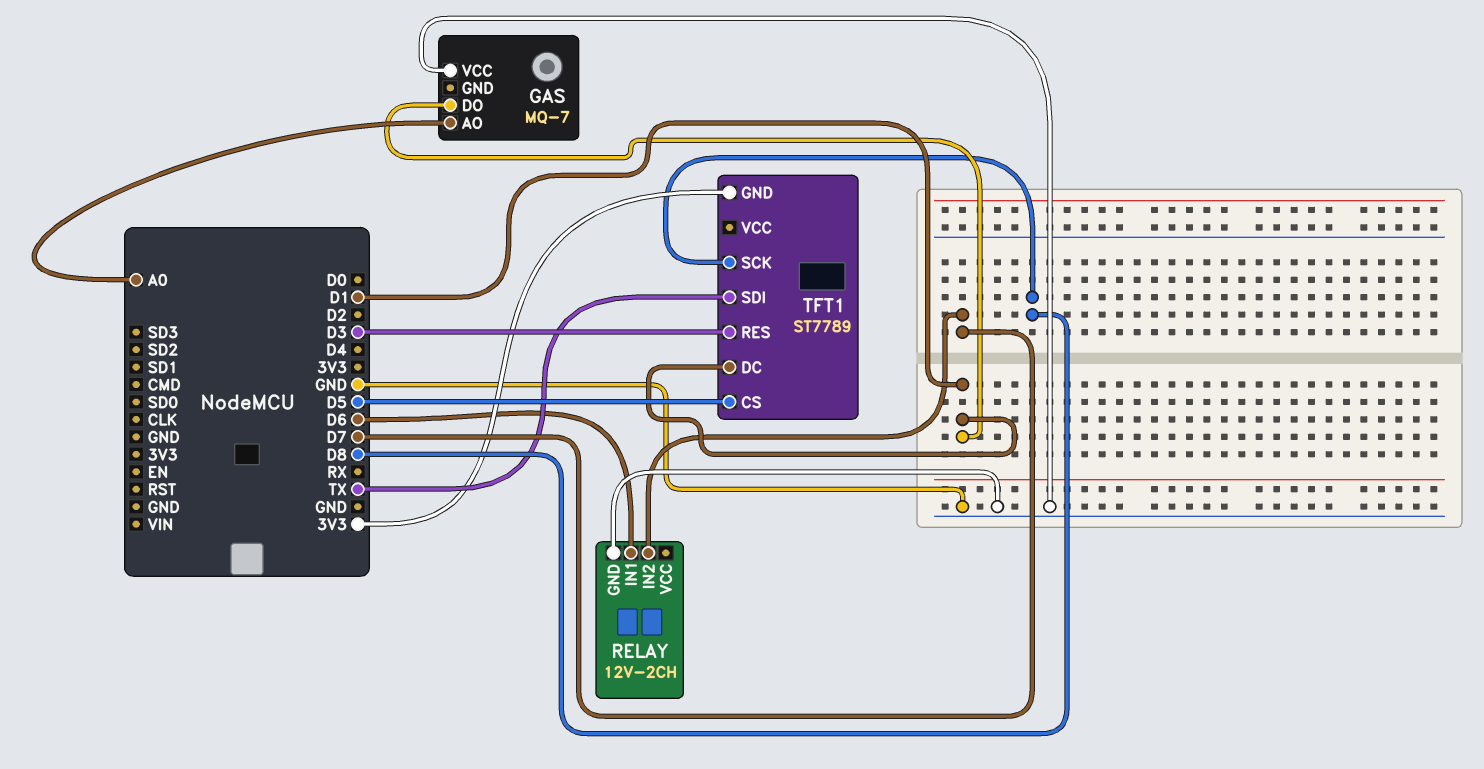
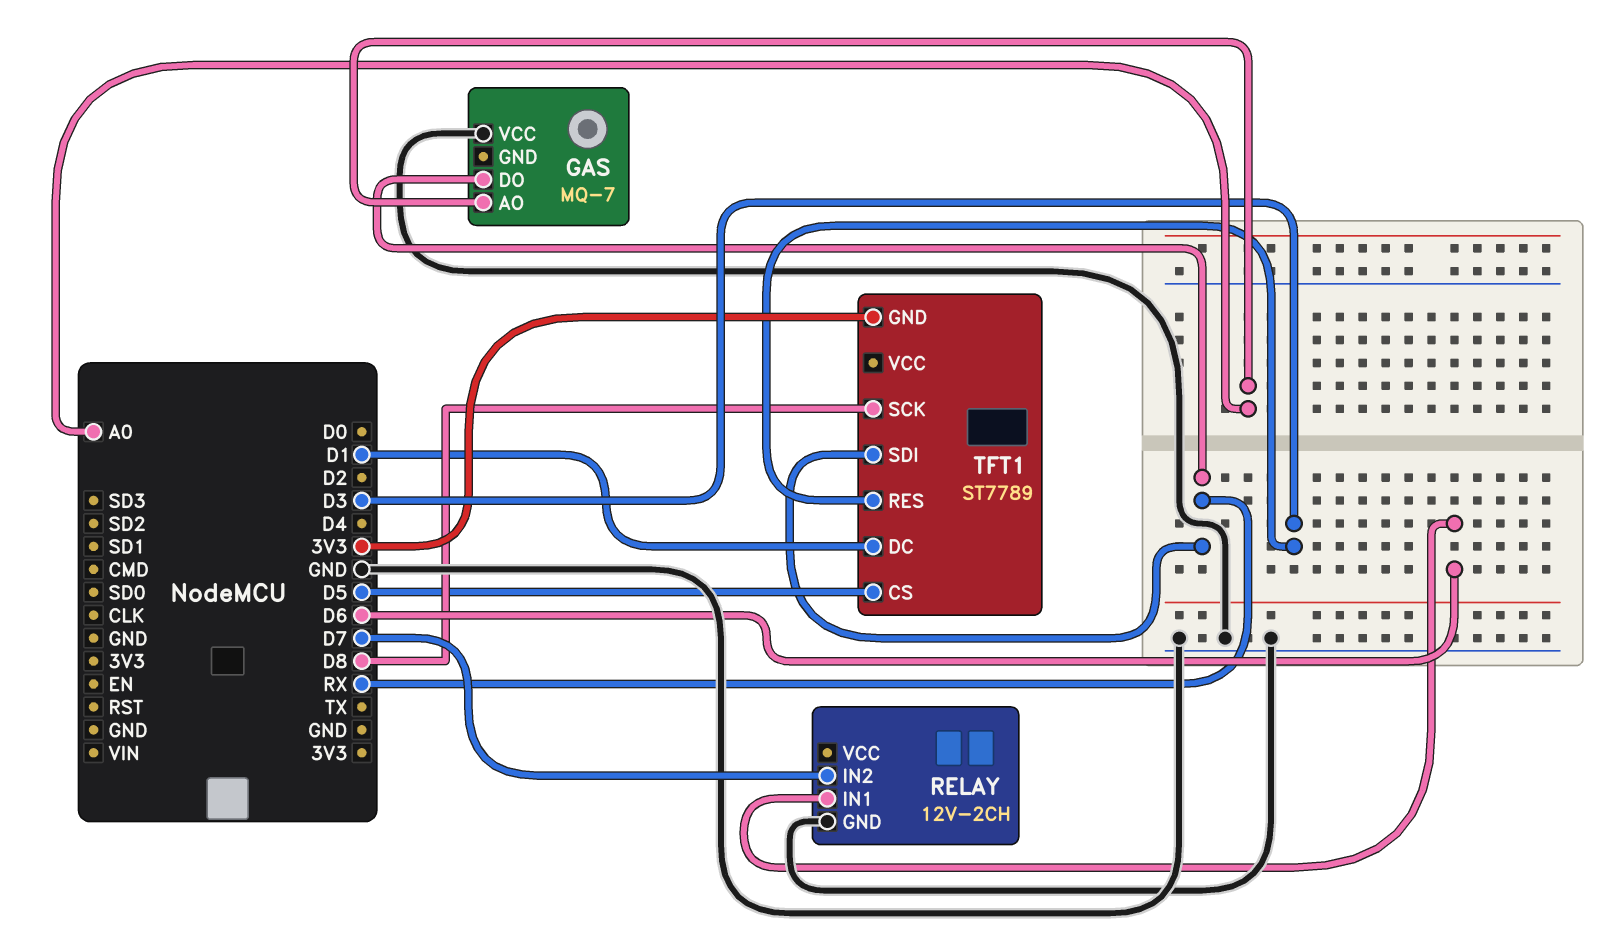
GAS pin DO: D1 -> RX
TFT1 pin SDI: TX -> RX

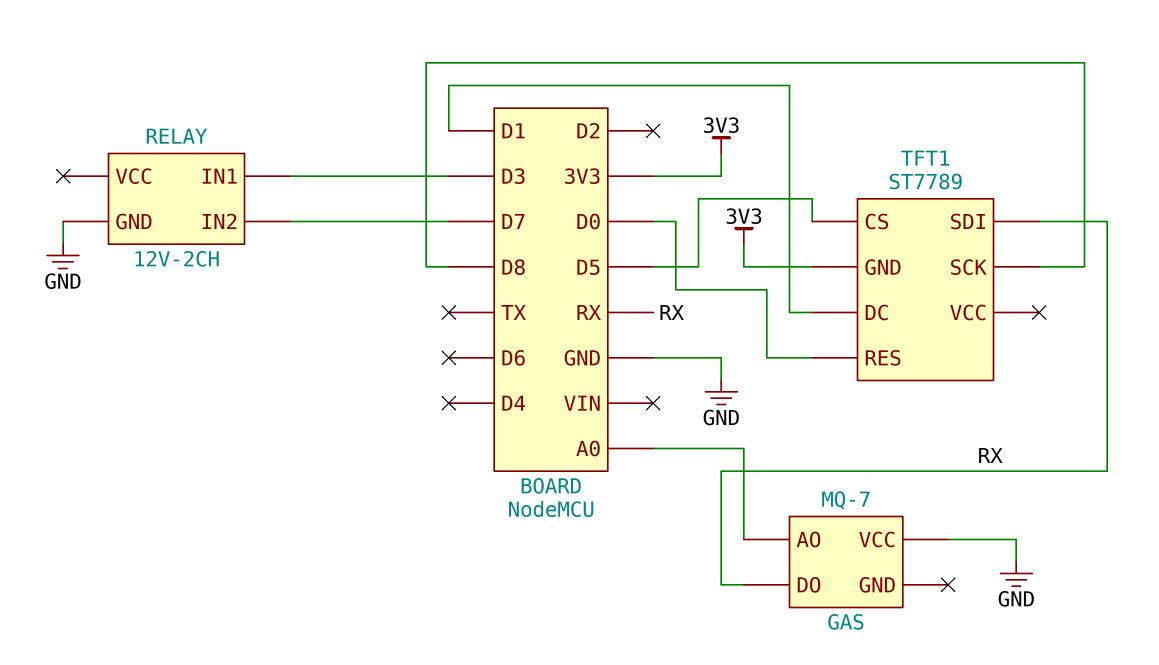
RELAY pin IN1: D6 -> D3
TFT1 pin RES: D3 -> D0

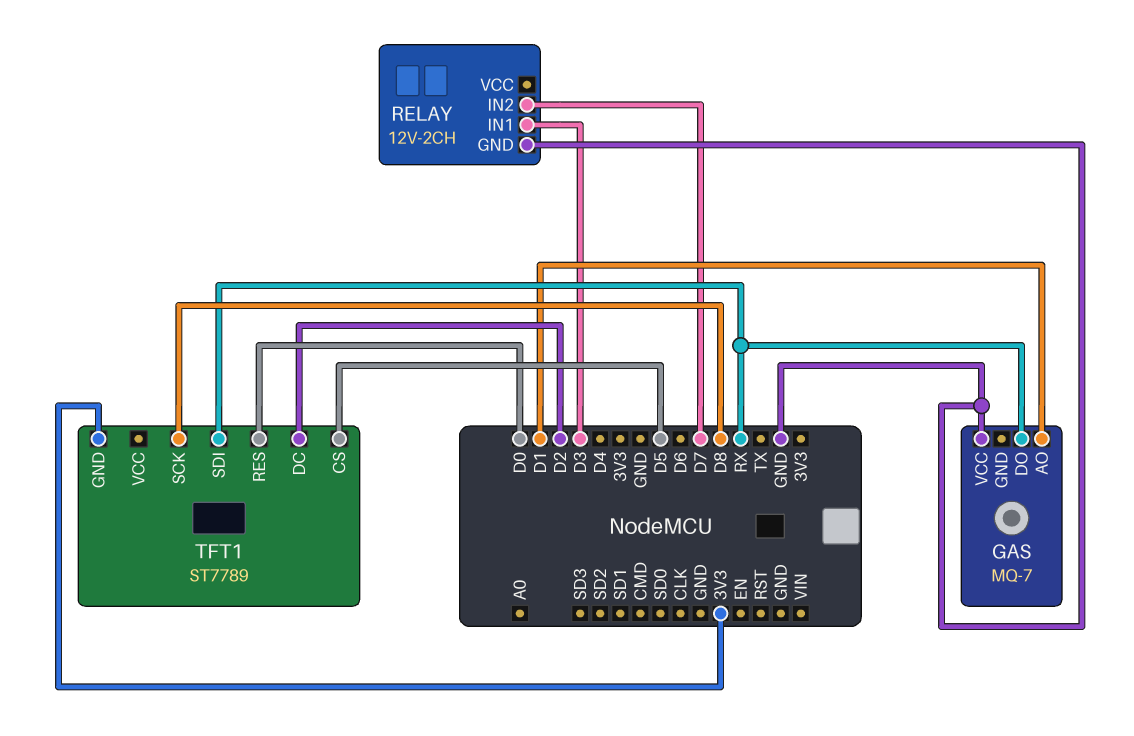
GAS pin AO: A0 -> D1
TFT1 pin DC: D1 -> D2

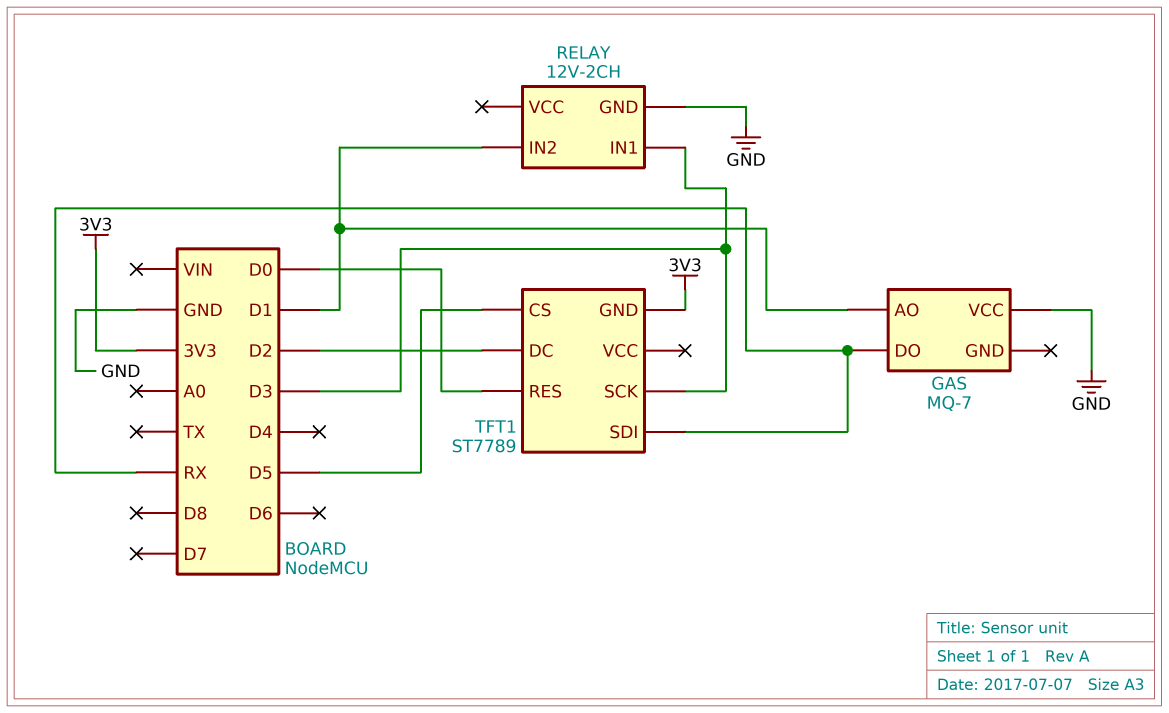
RELAY pin IN2: D7 -> D1
TFT1 pin SCK: D8 -> D3

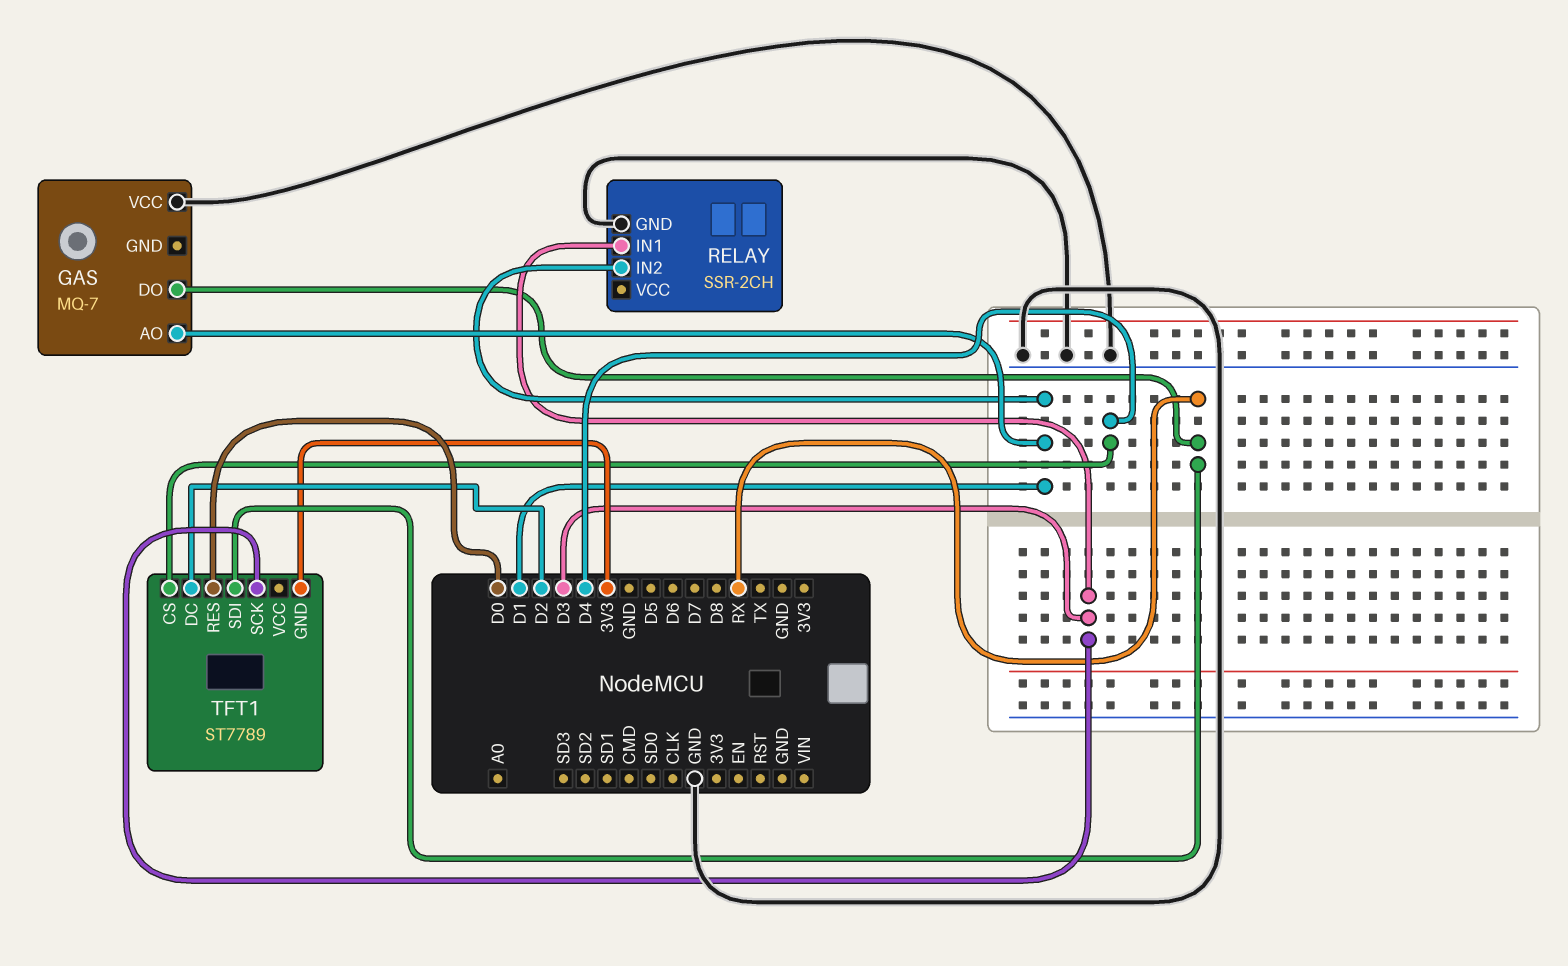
RELAY: 12V-2CH -> SSR-2CH
TFT1 pin CS: D5 -> D4

